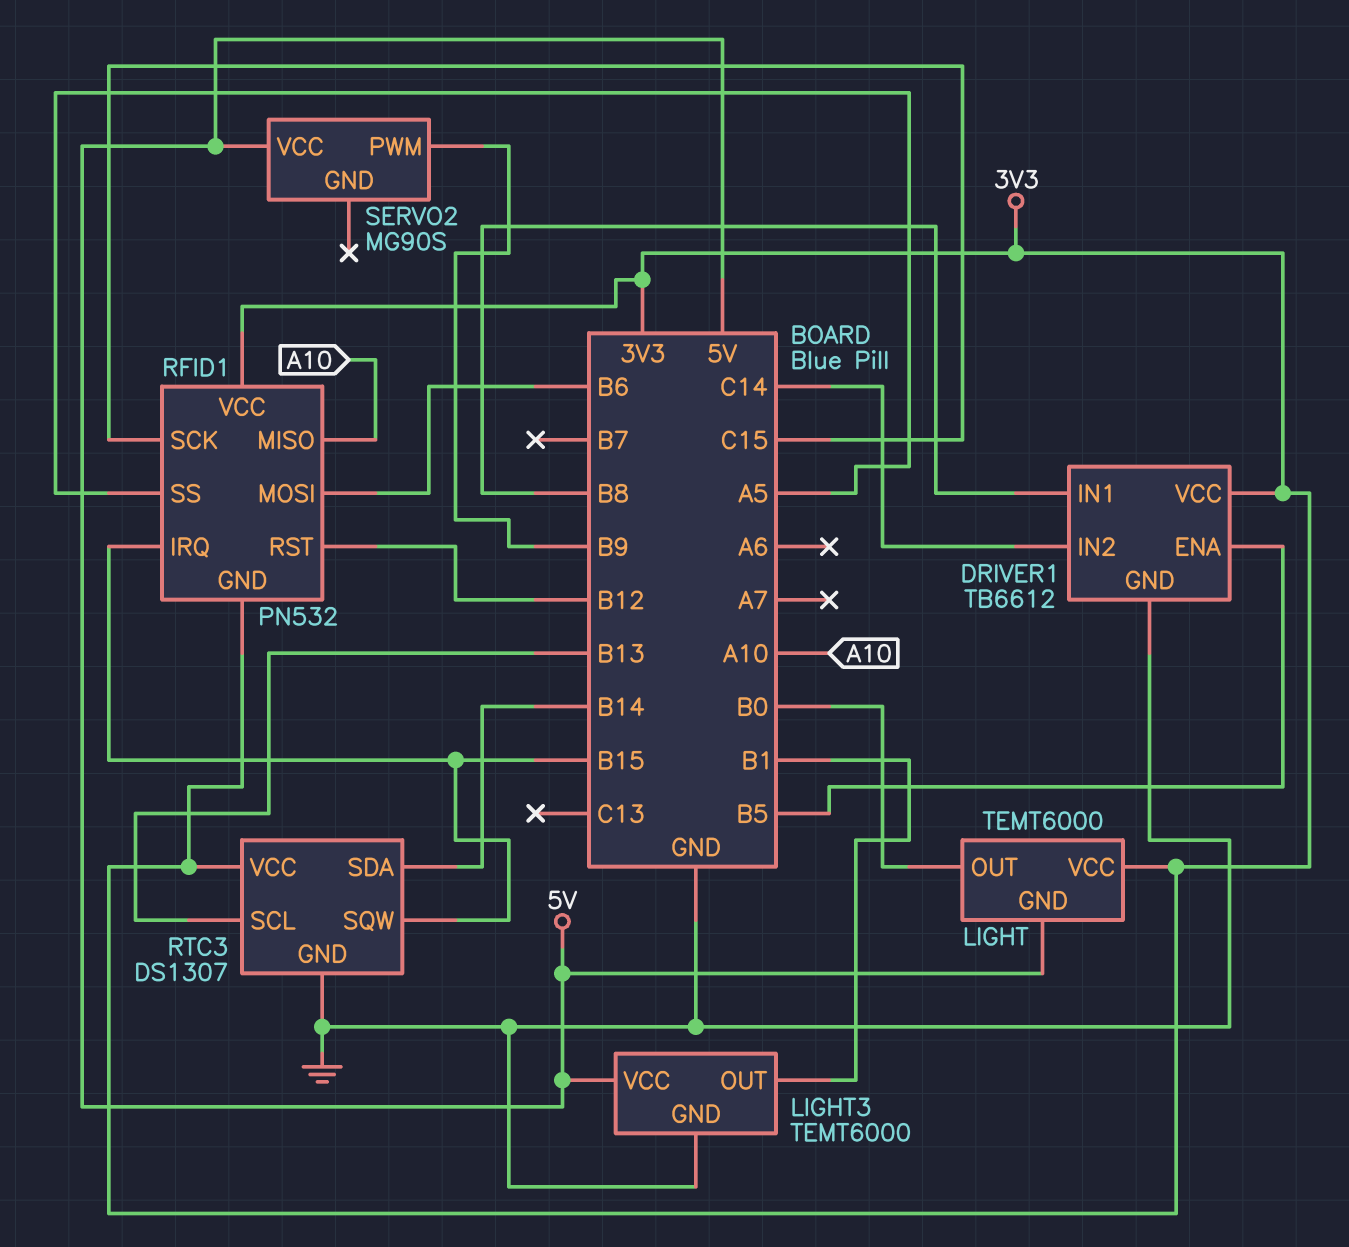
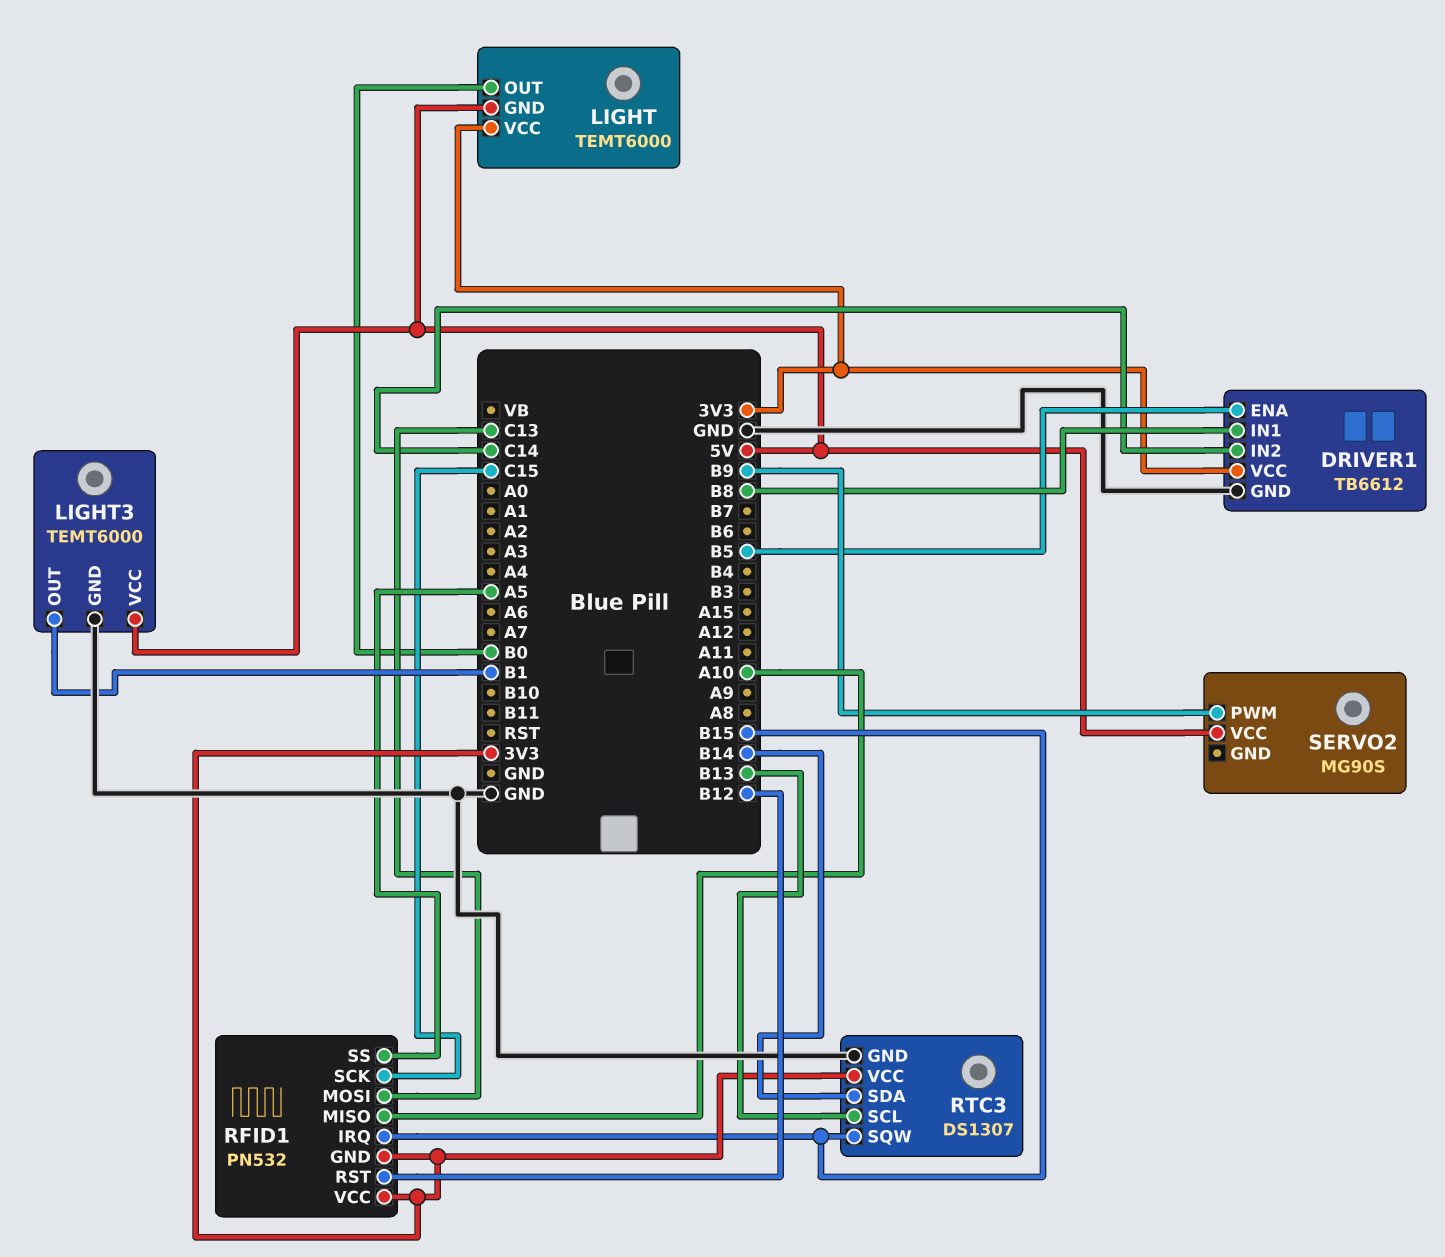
RFID1 pin MOSI: B6 -> C13

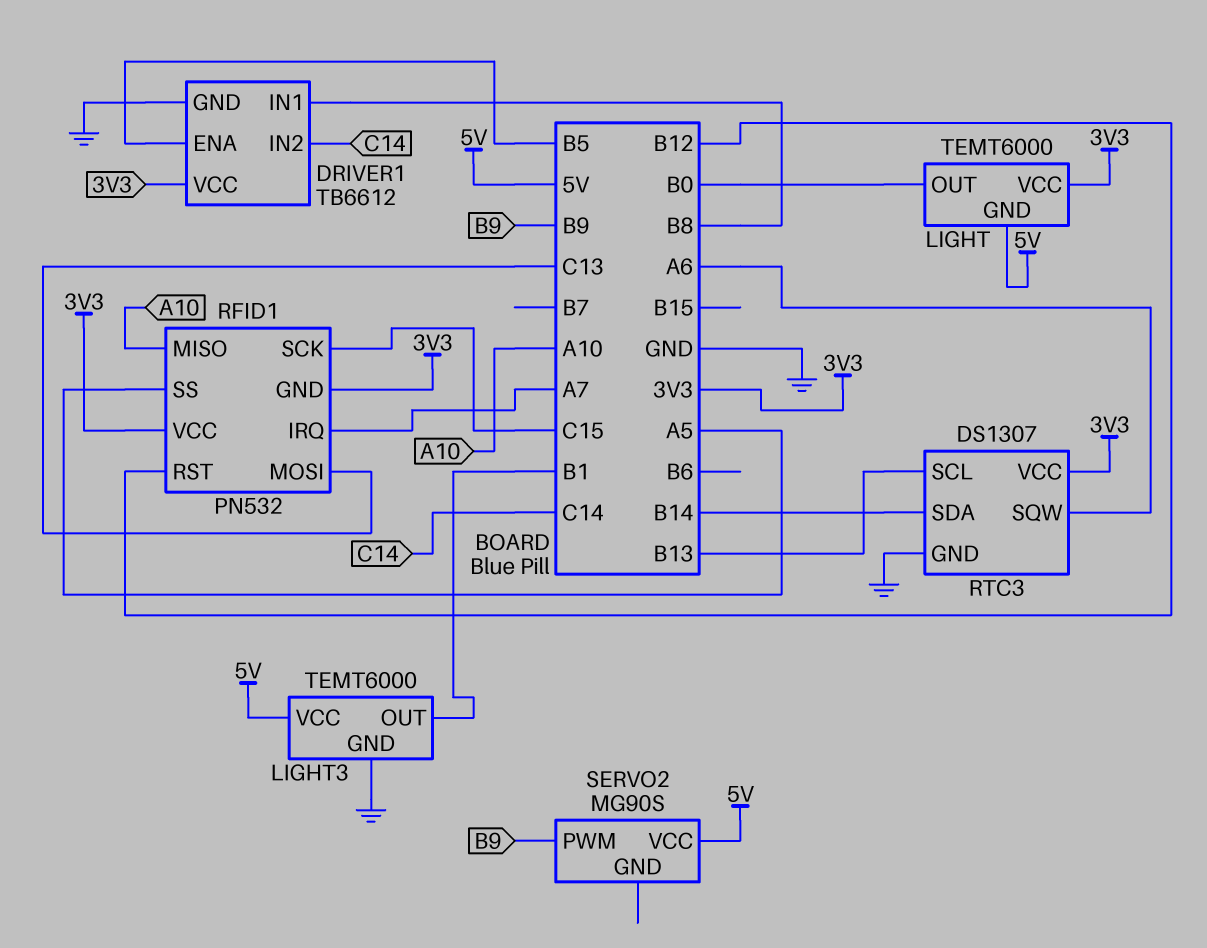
RFID1 pin IRQ: B15 -> A7
RTC3 pin SQW: B15 -> A6

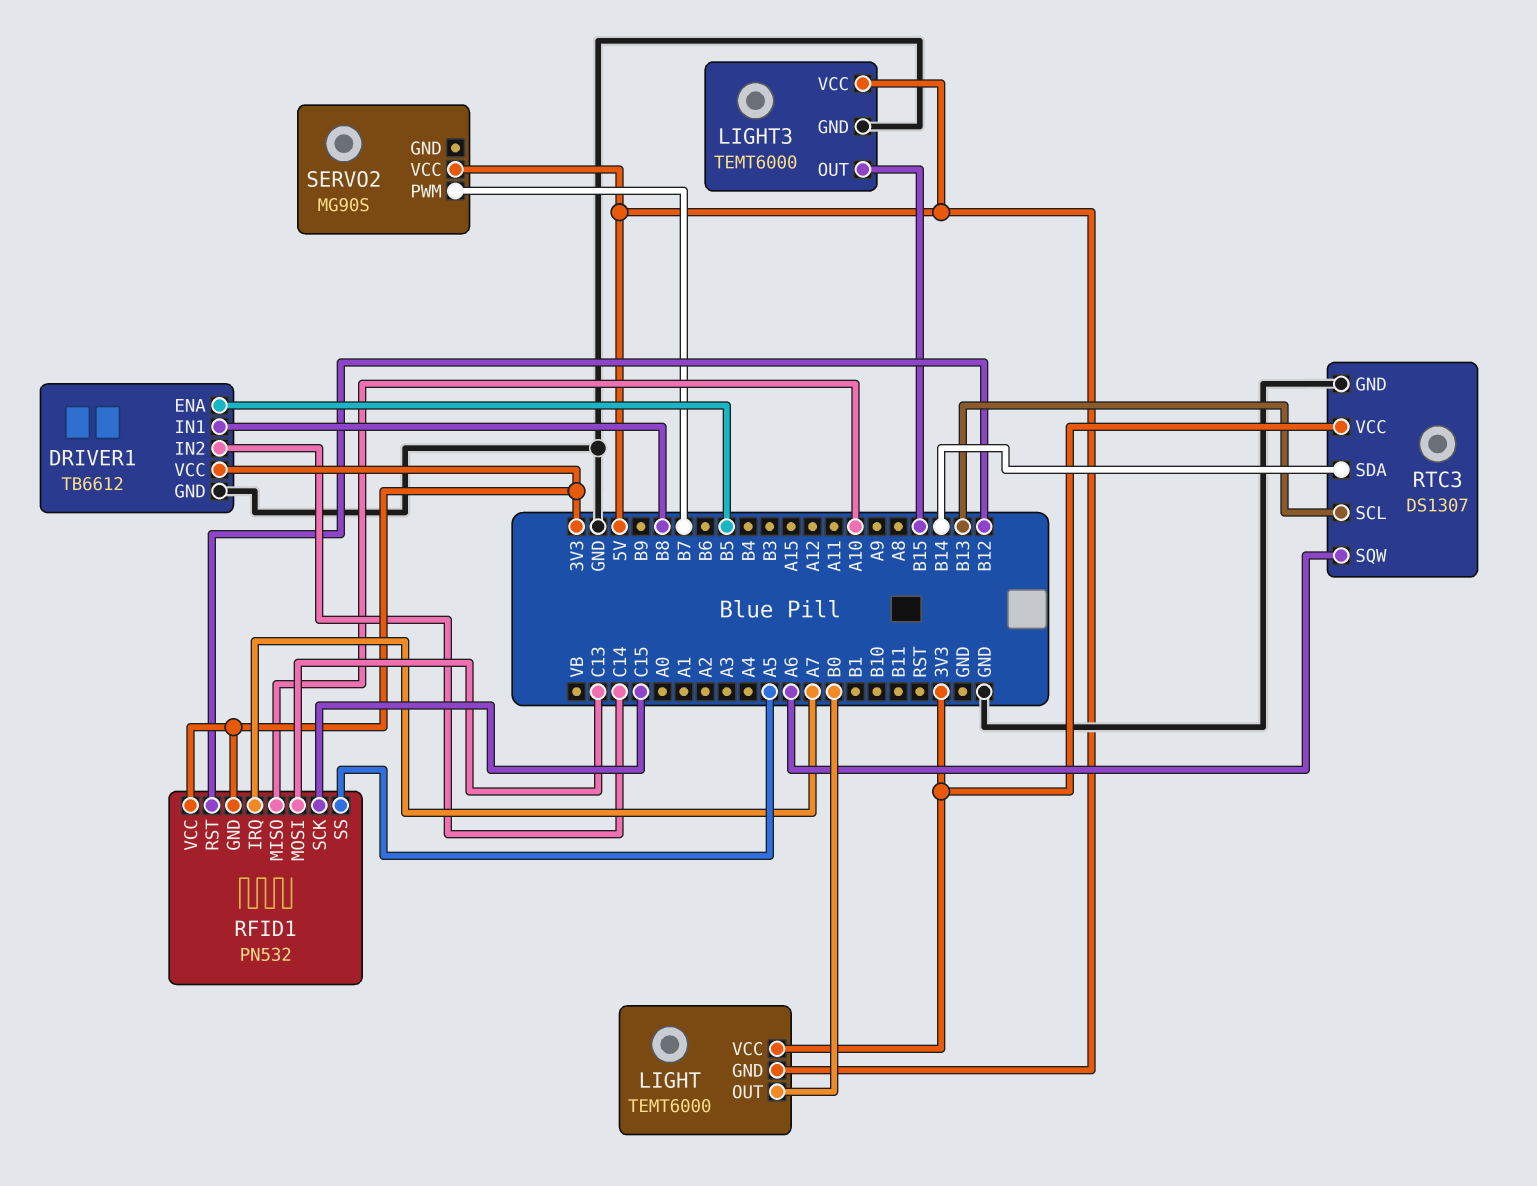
LIGHT3 pin OUT: B1 -> B15
SERVO2 pin PWM: B9 -> B7

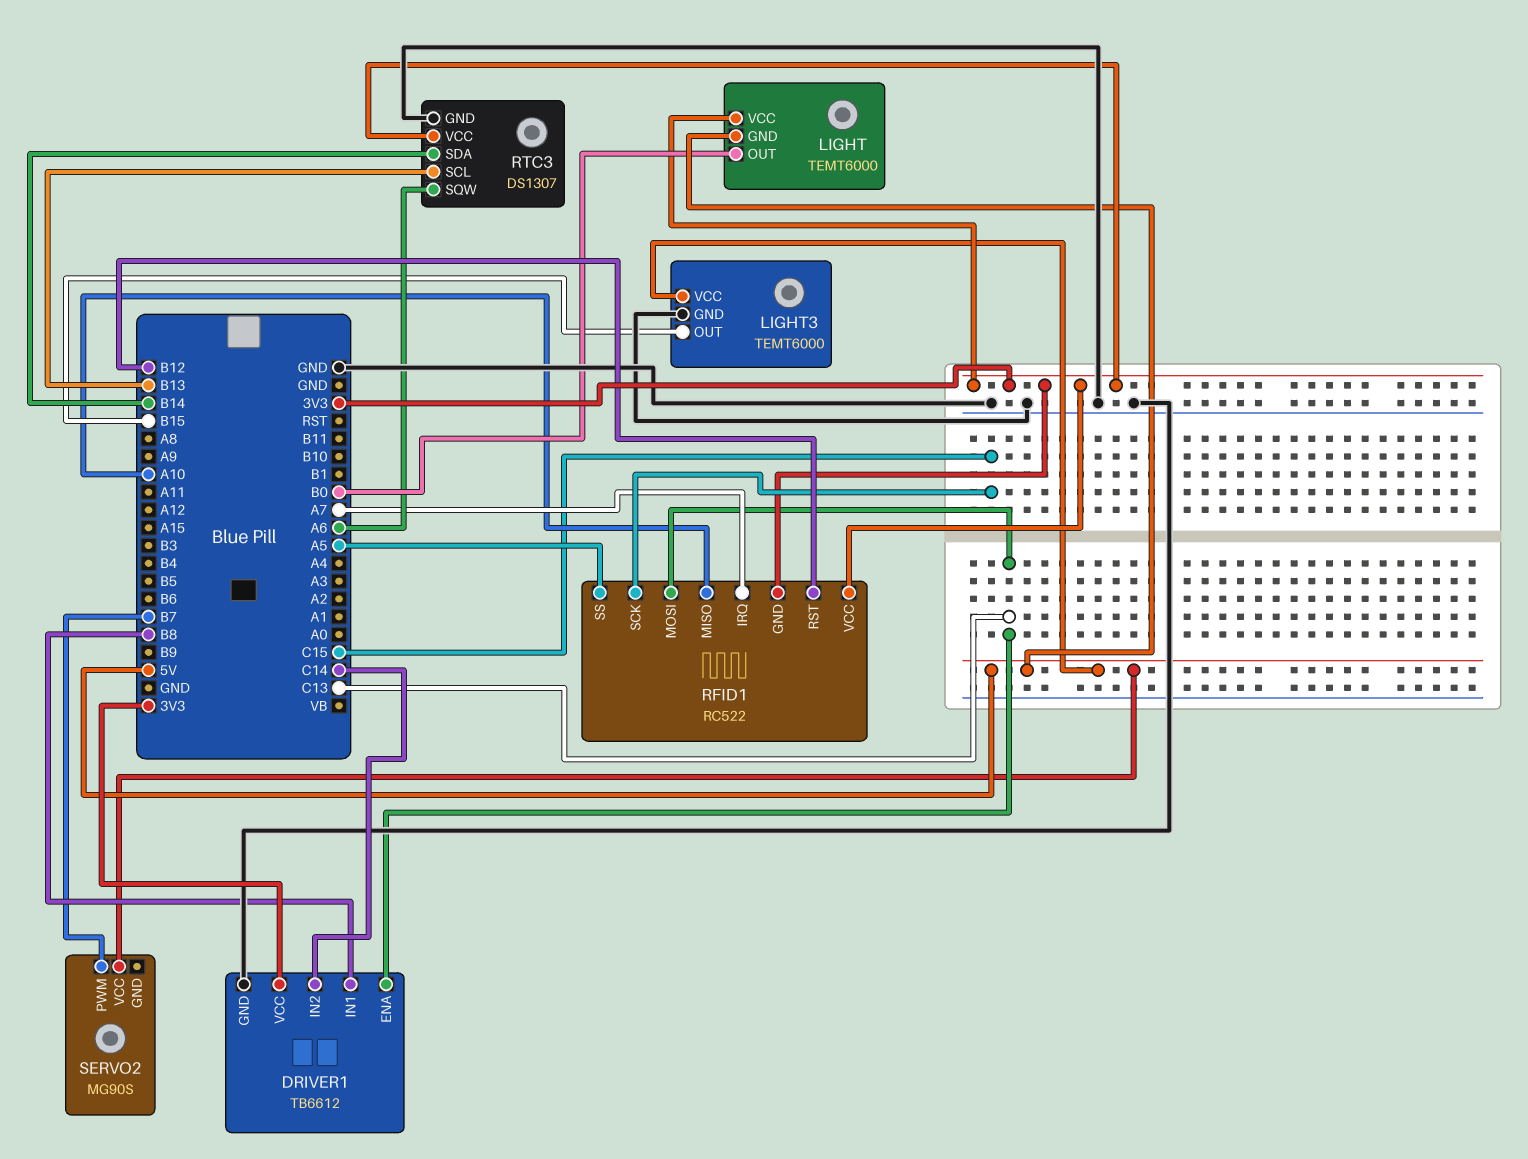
DRIVER1 pin ENA: B5 -> C13
RFID1: PN532 -> RC522

